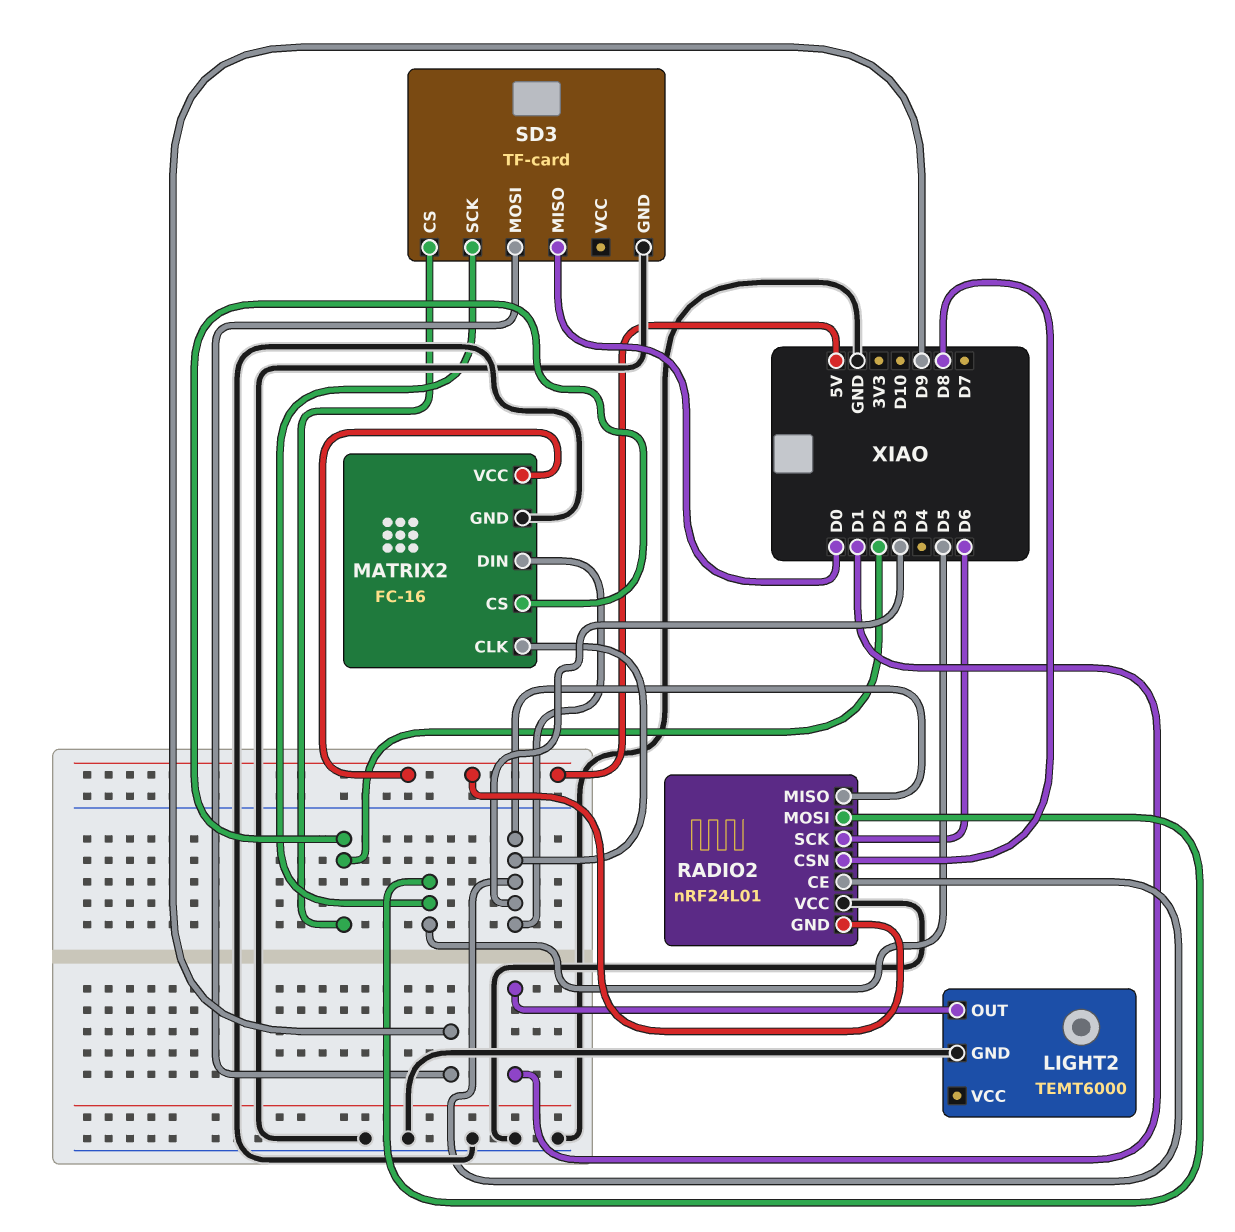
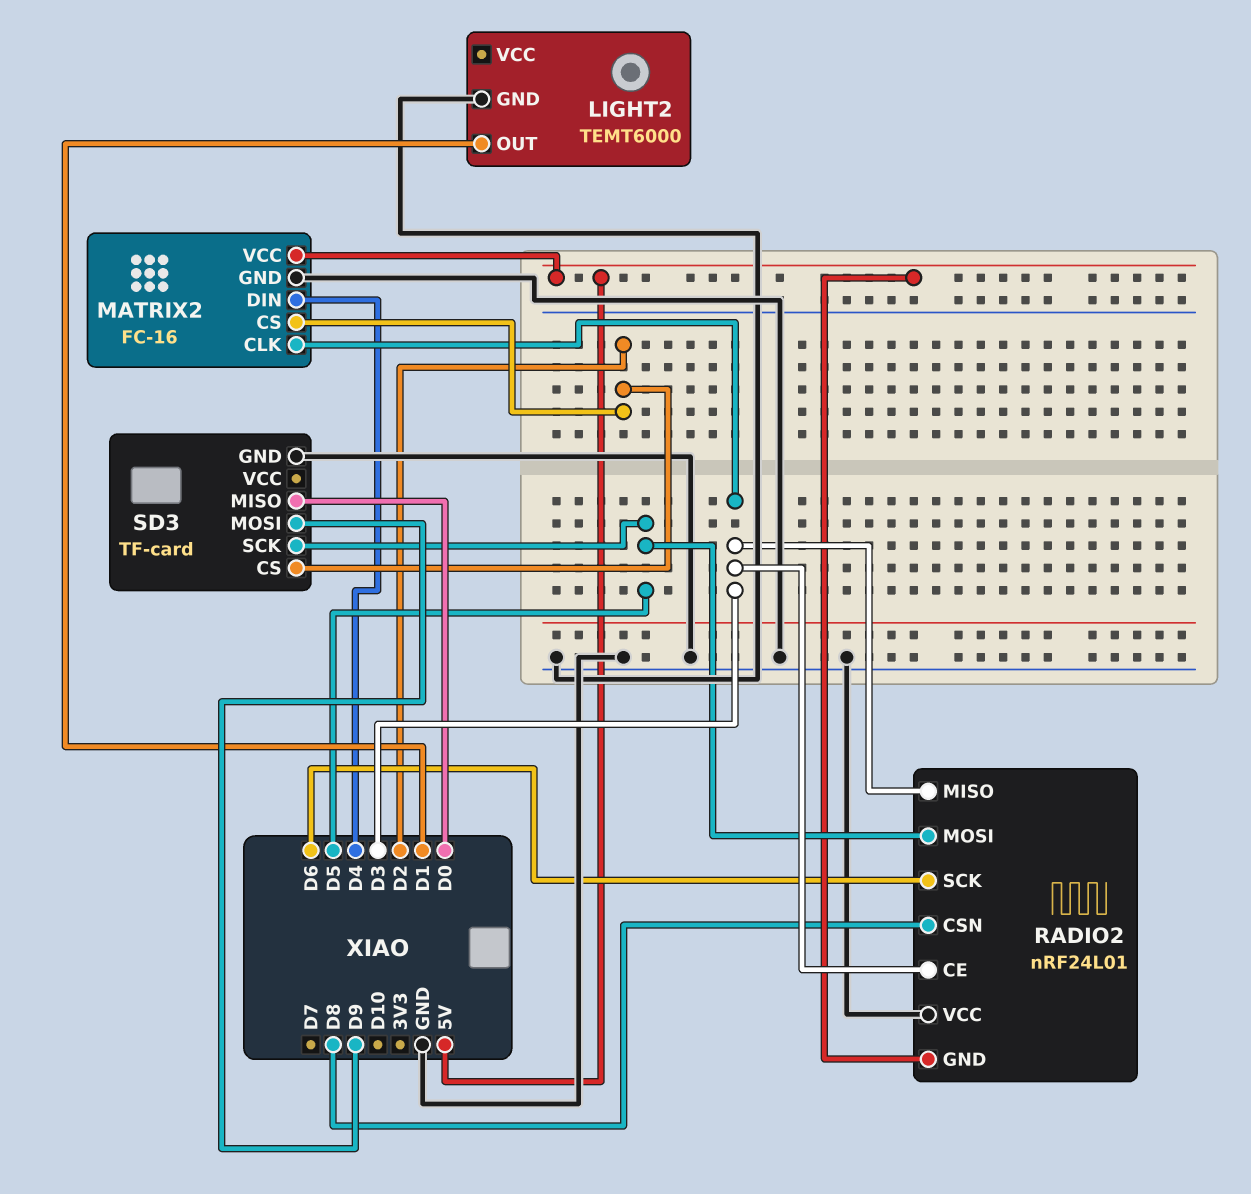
MATRIX2 pin DIN: D3 -> D4

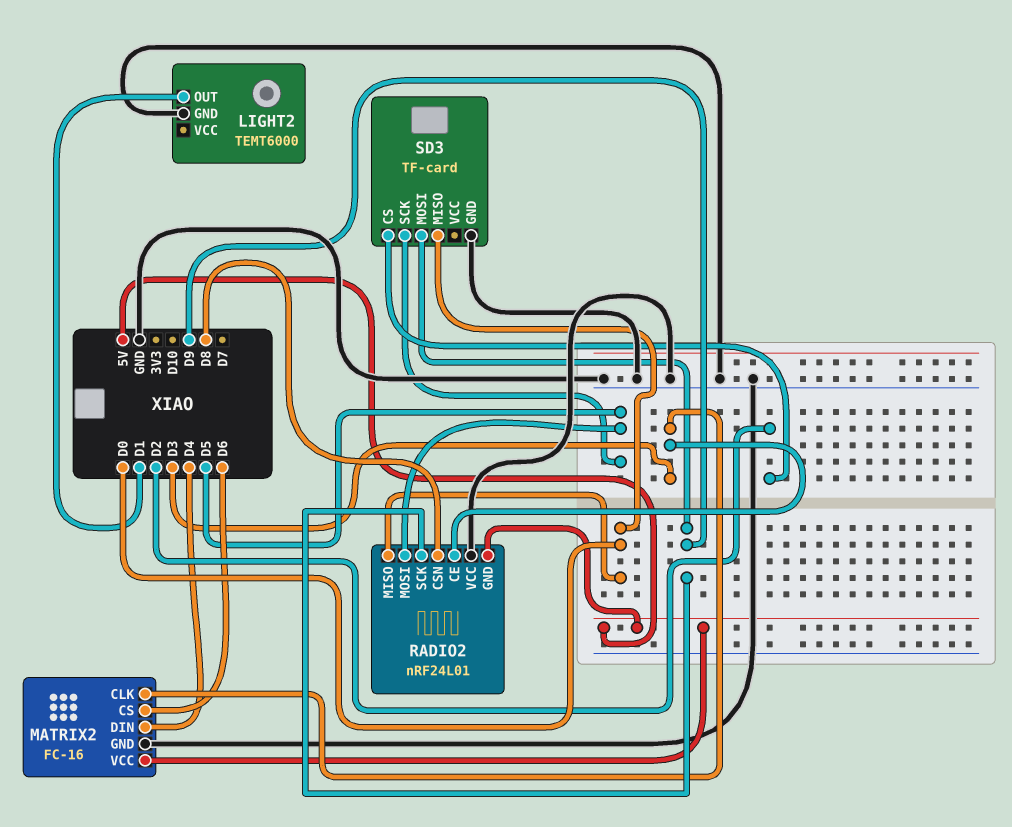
MATRIX2 pin CS: D2 -> D6
RADIO2 pin MISO: D3 -> D0
RADIO2 pin SCK: D6 -> D9

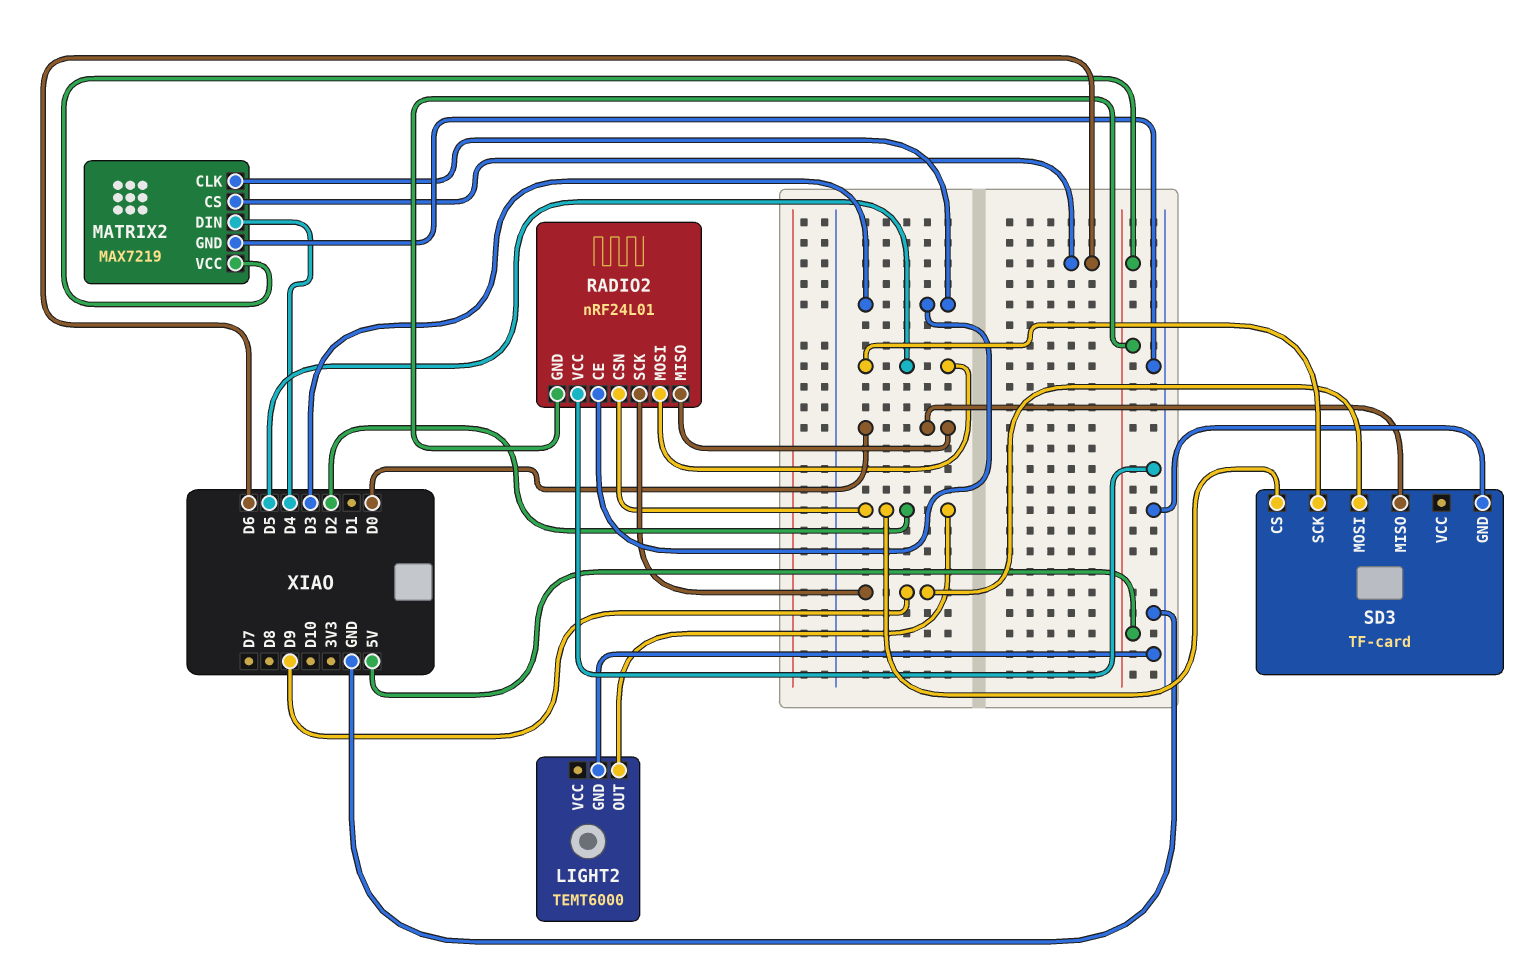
LIGHT2 pin OUT: D1 -> D2
MATRIX2: FC-16 -> MAX7219
RADIO2 pin CSN: D8 -> D2

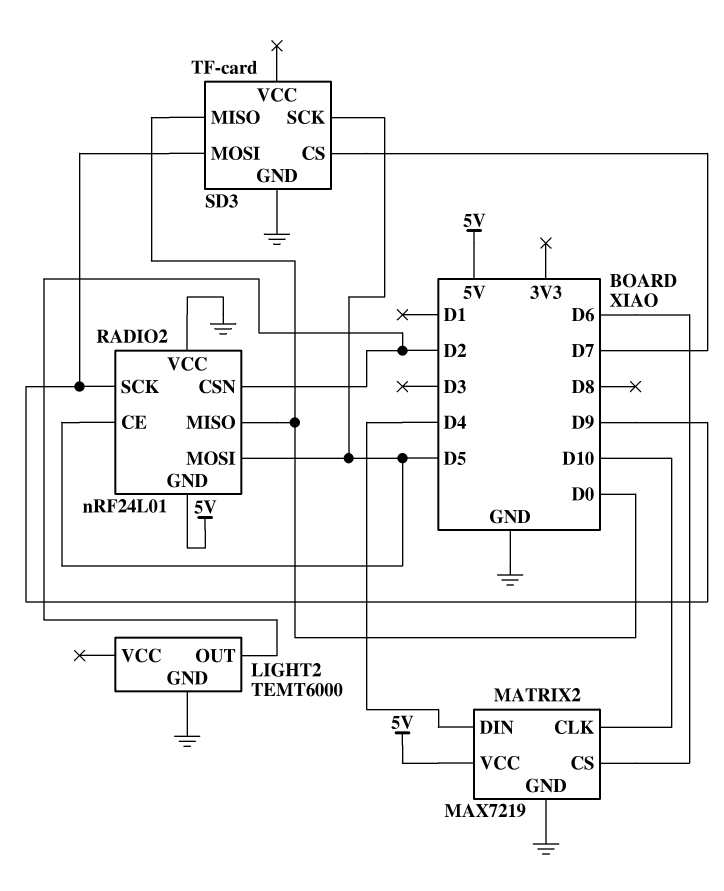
MATRIX2 pin CLK: D3 -> D10
RADIO2 pin CE: D3 -> D5
SD3 pin CS: D2 -> D7

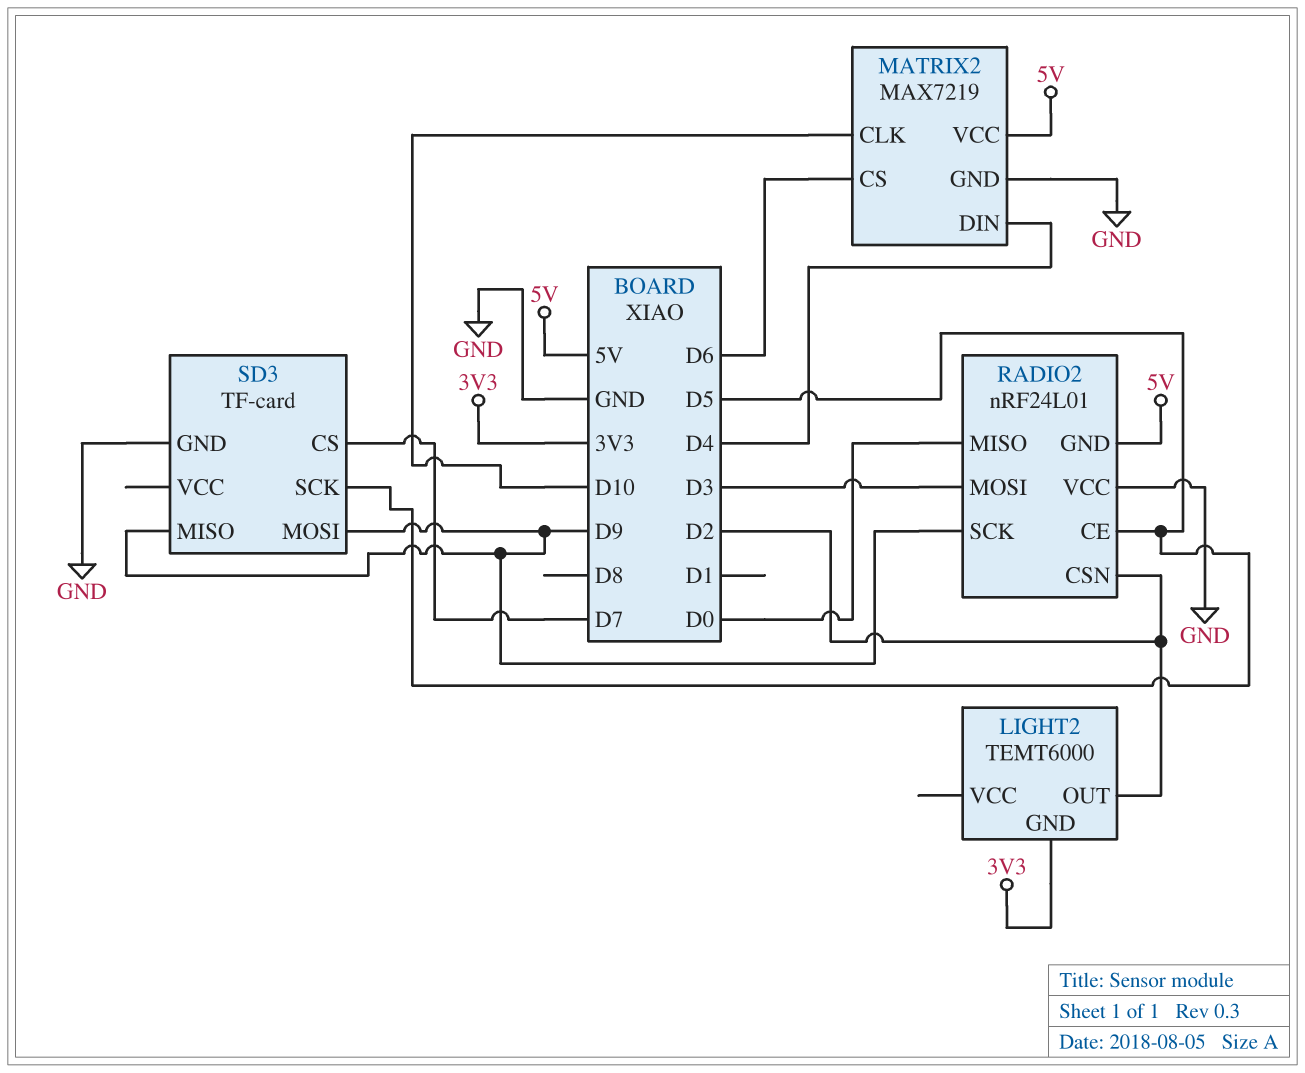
LIGHT2 pin GND: GND -> 3V3
RADIO2 pin MOSI: D5 -> D3
SD3 pin MISO: D0 -> D9

